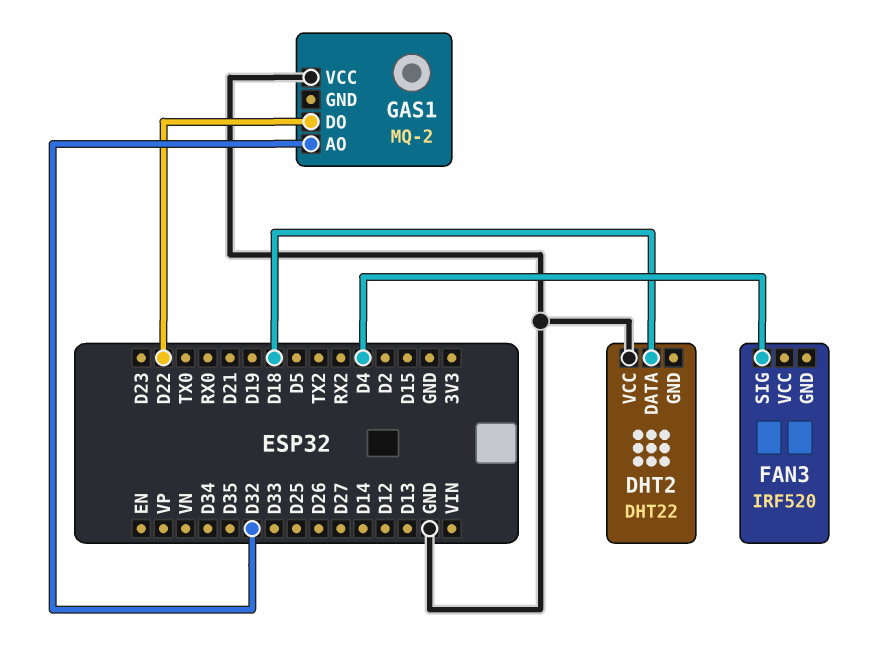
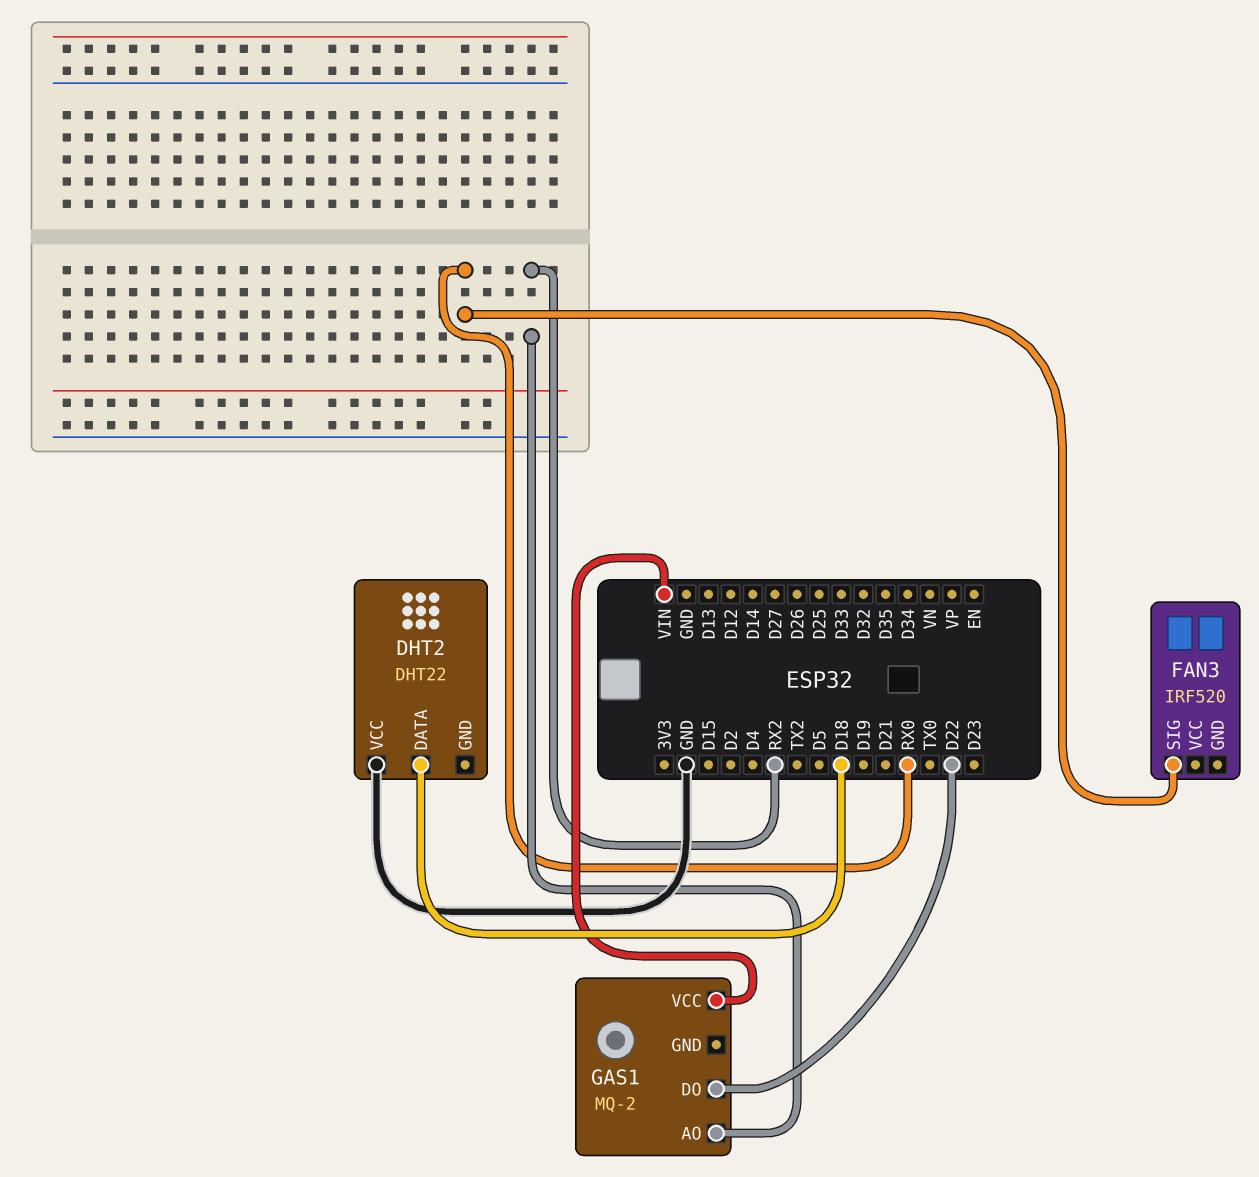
FAN3 pin SIG: D4 -> RX0
GAS1 pin AO: D32 -> RX2
GAS1 pin VCC: GND -> VIN

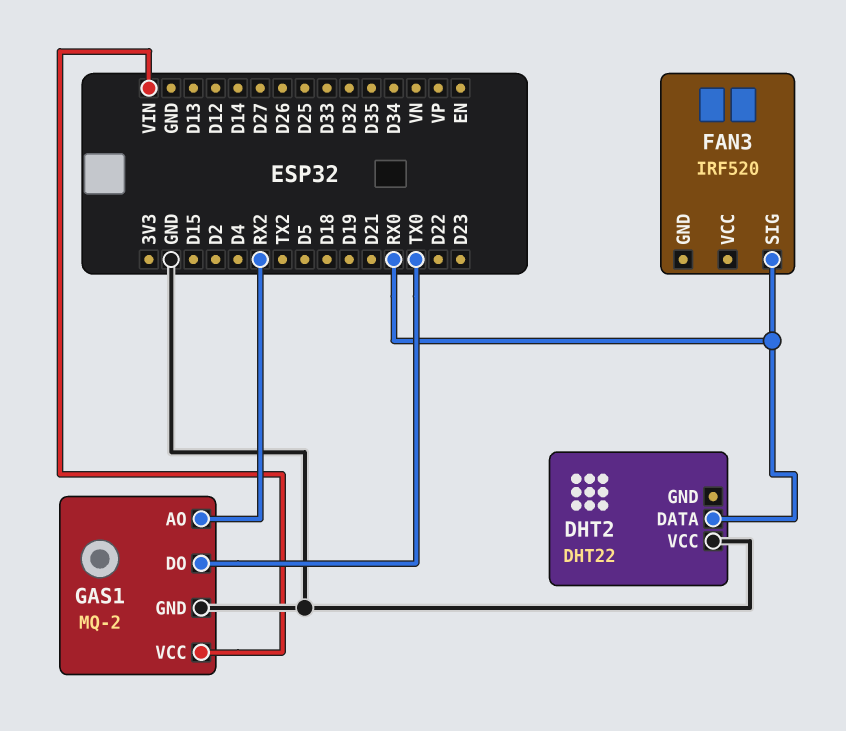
DHT2 pin DATA: D18 -> RX0
GAS1 pin DO: D22 -> TX0
GAS1 pin GND: none -> GND

